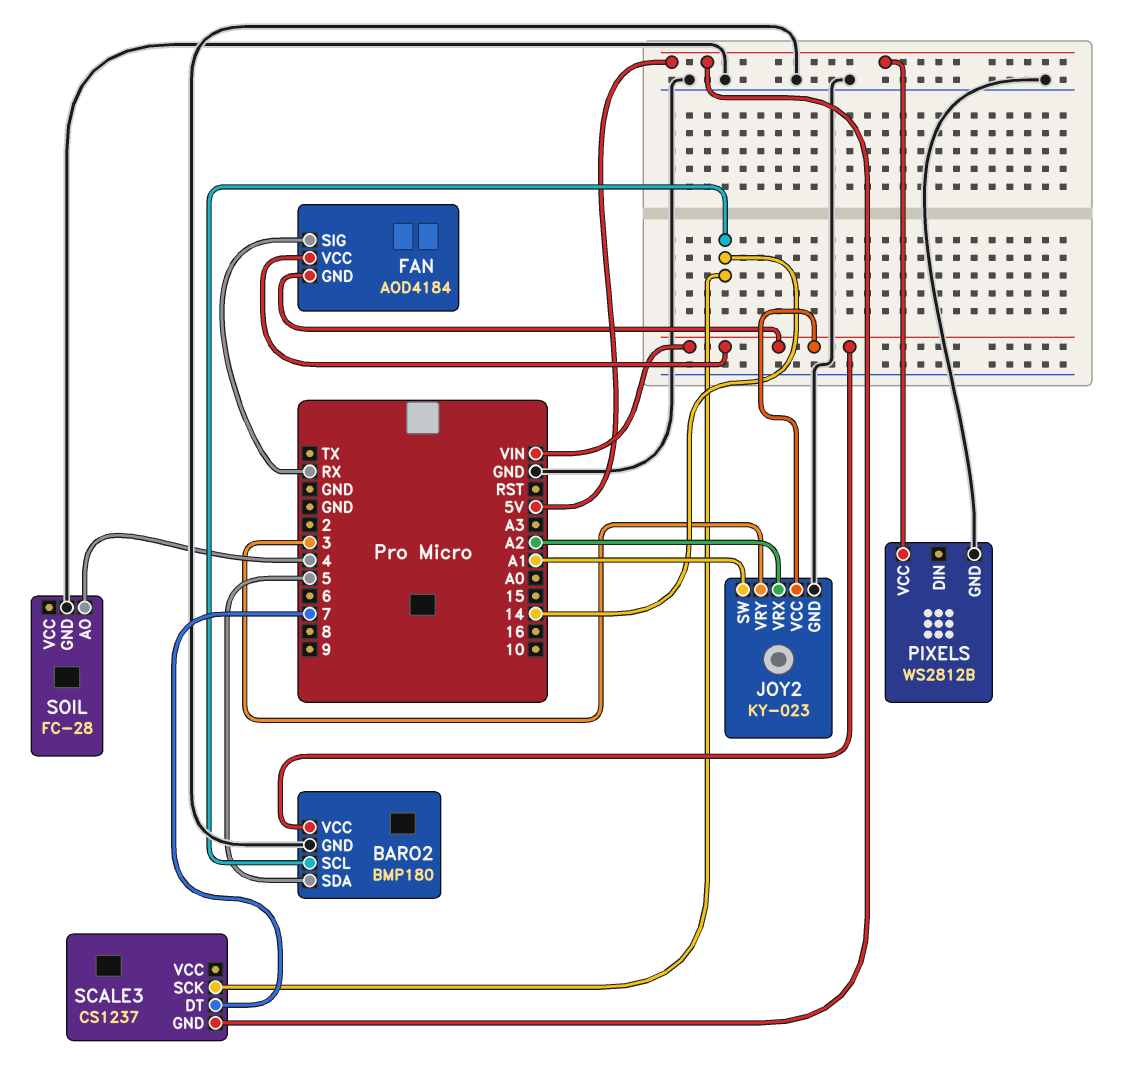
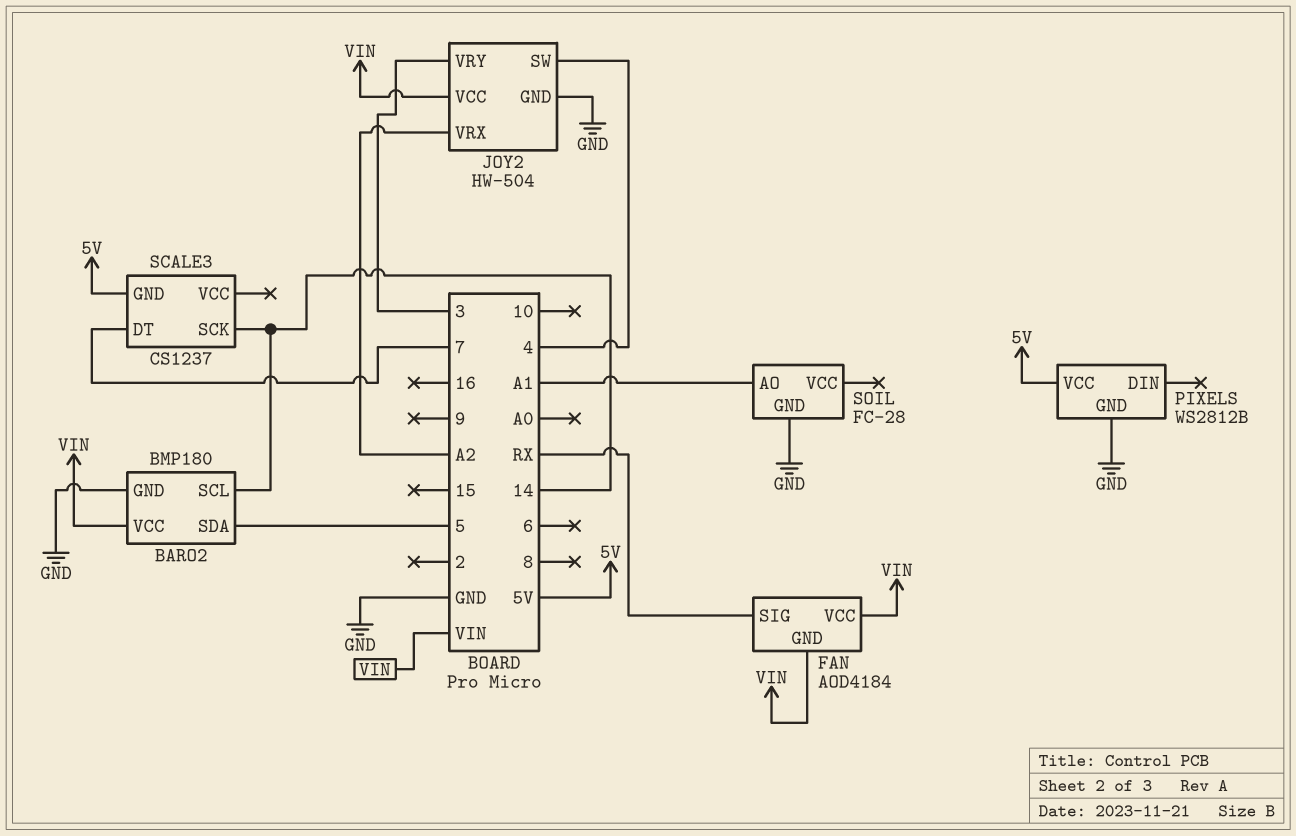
JOY2: KY-023 -> HW-504
JOY2 pin SW: A1 -> 4
SOIL pin AO: 4 -> A1

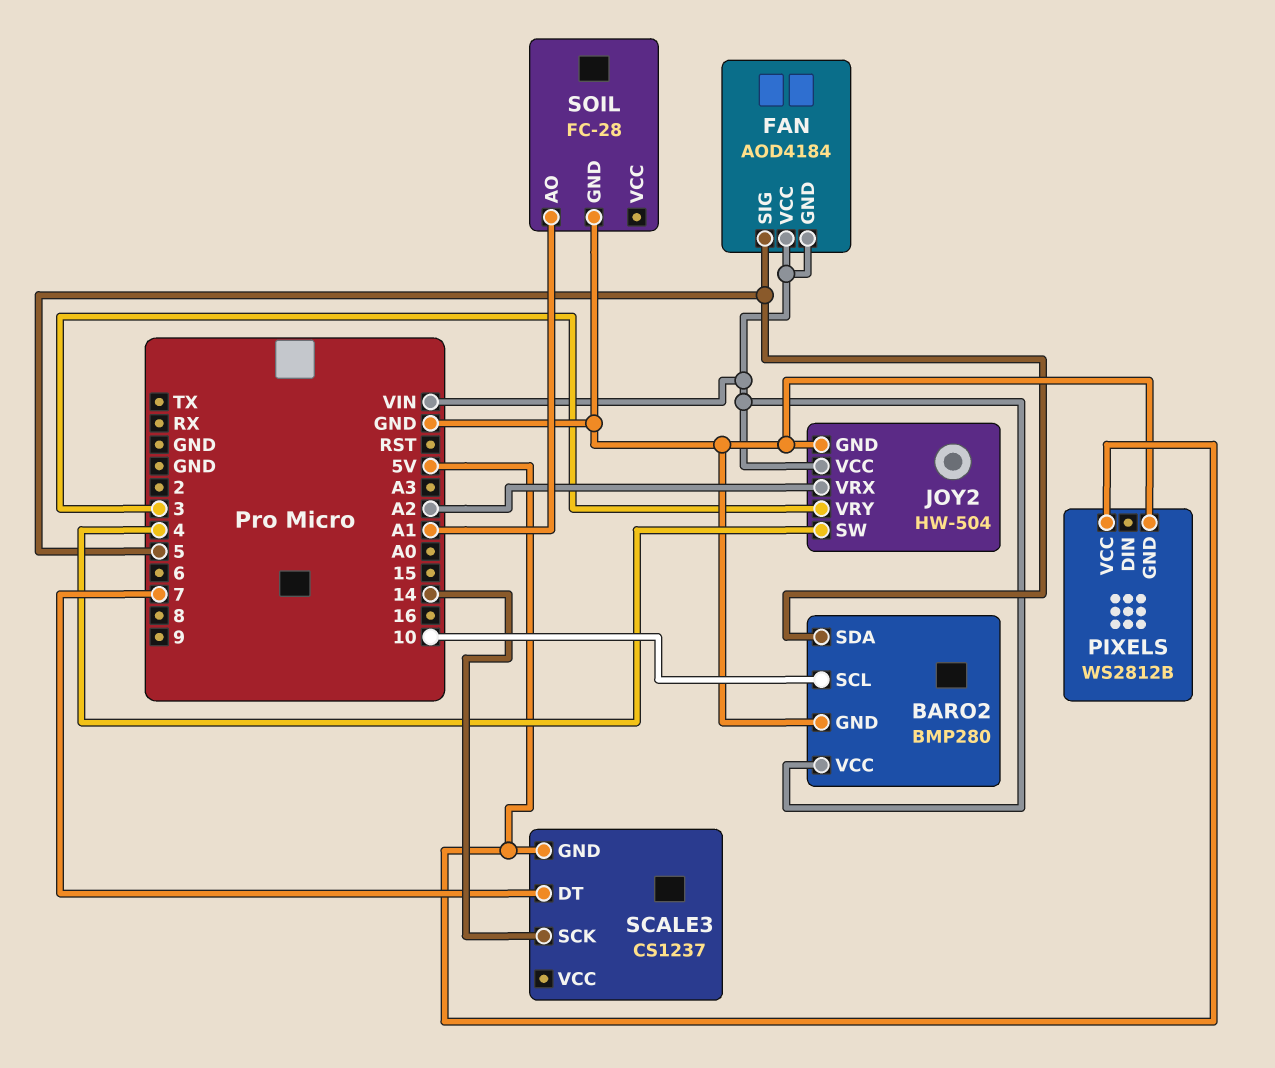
BARO2: BMP180 -> BMP280
BARO2 pin SCL: 14 -> 10
FAN pin SIG: RX -> 5

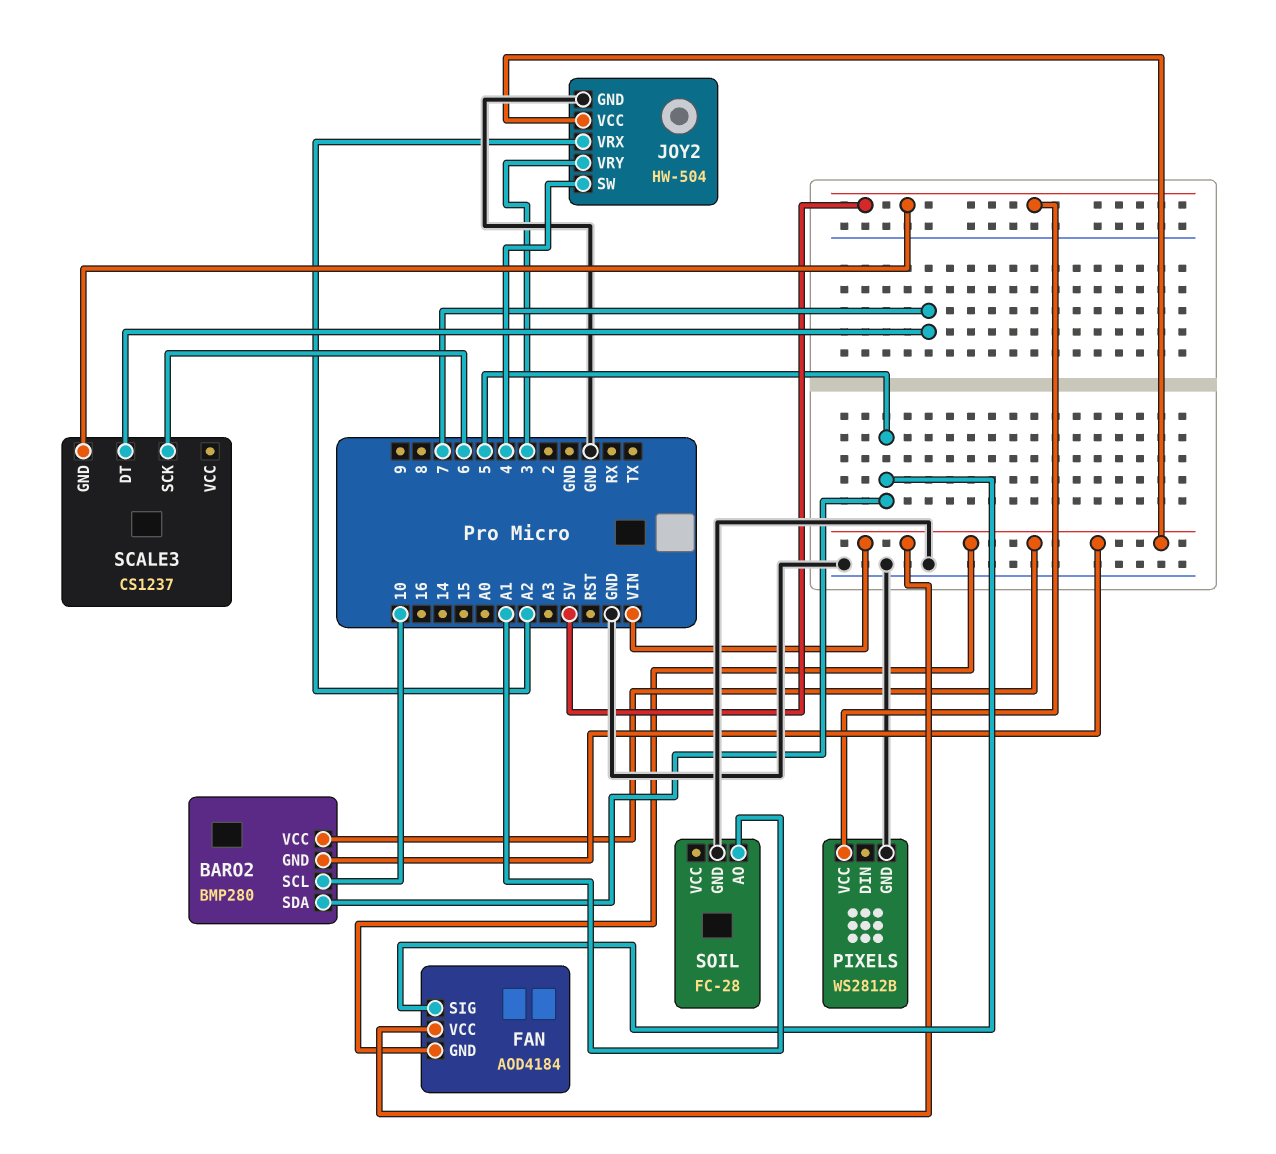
BARO2 pin GND: GND -> VIN
SCALE3 pin SCK: 14 -> 6

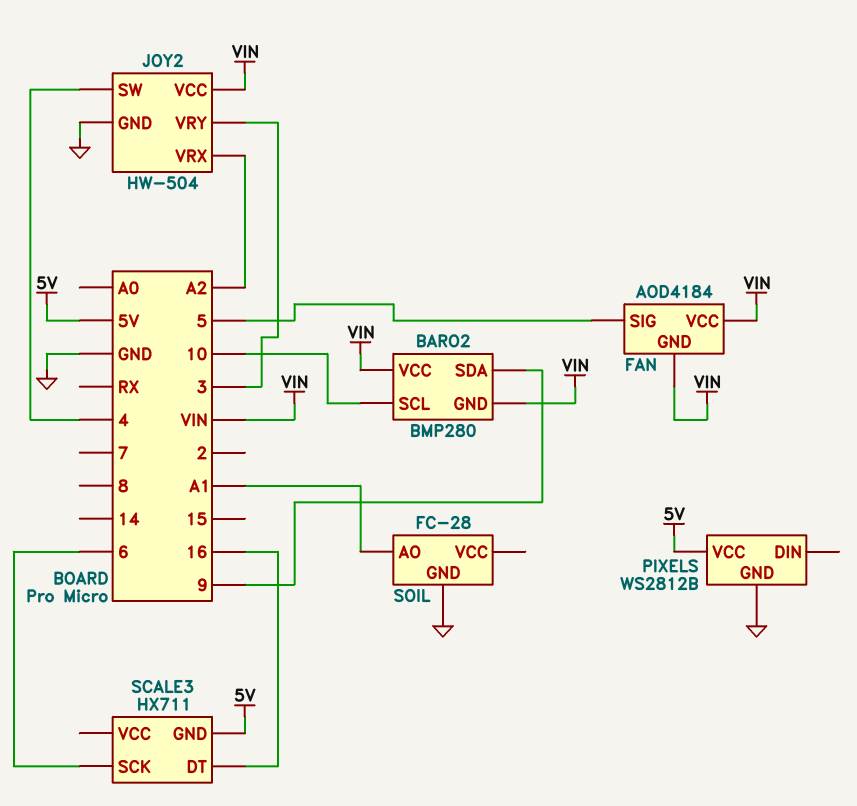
BARO2 pin SDA: 5 -> 9
SCALE3: CS1237 -> HX711
SCALE3 pin DT: 7 -> 16

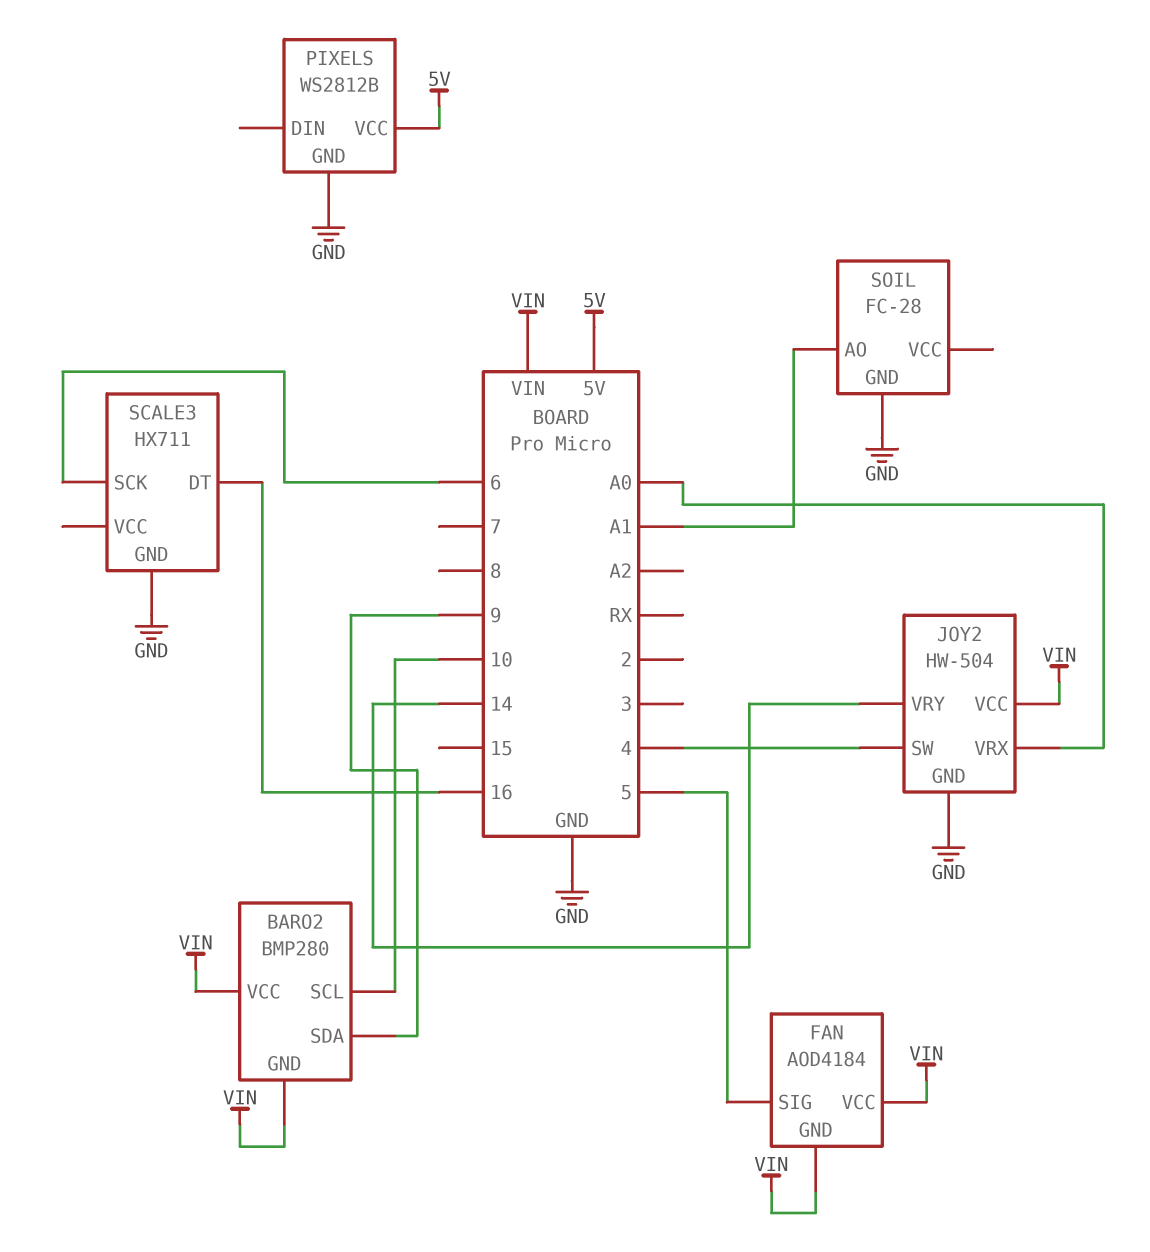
JOY2 pin VRX: A2 -> A0
JOY2 pin VRY: 3 -> 14
SCALE3 pin GND: 5V -> GND

